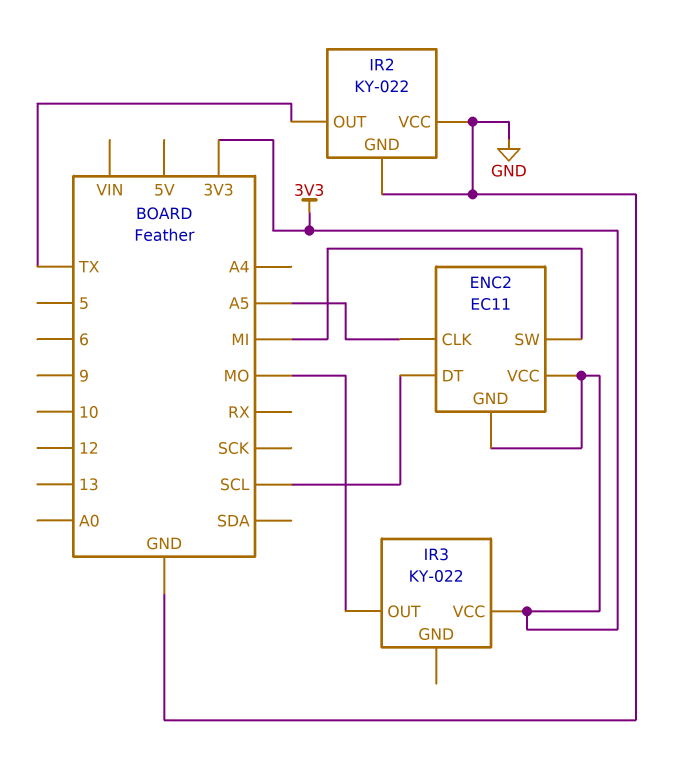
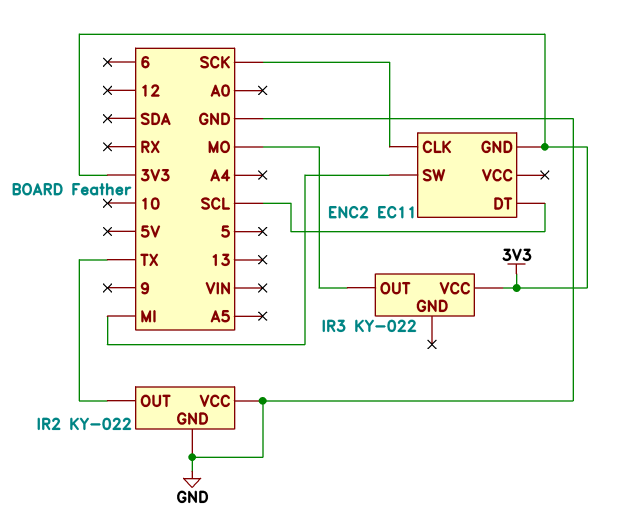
ENC2 pin CLK: A5 -> SCK
ENC2 pin VCC: 3V3 -> none

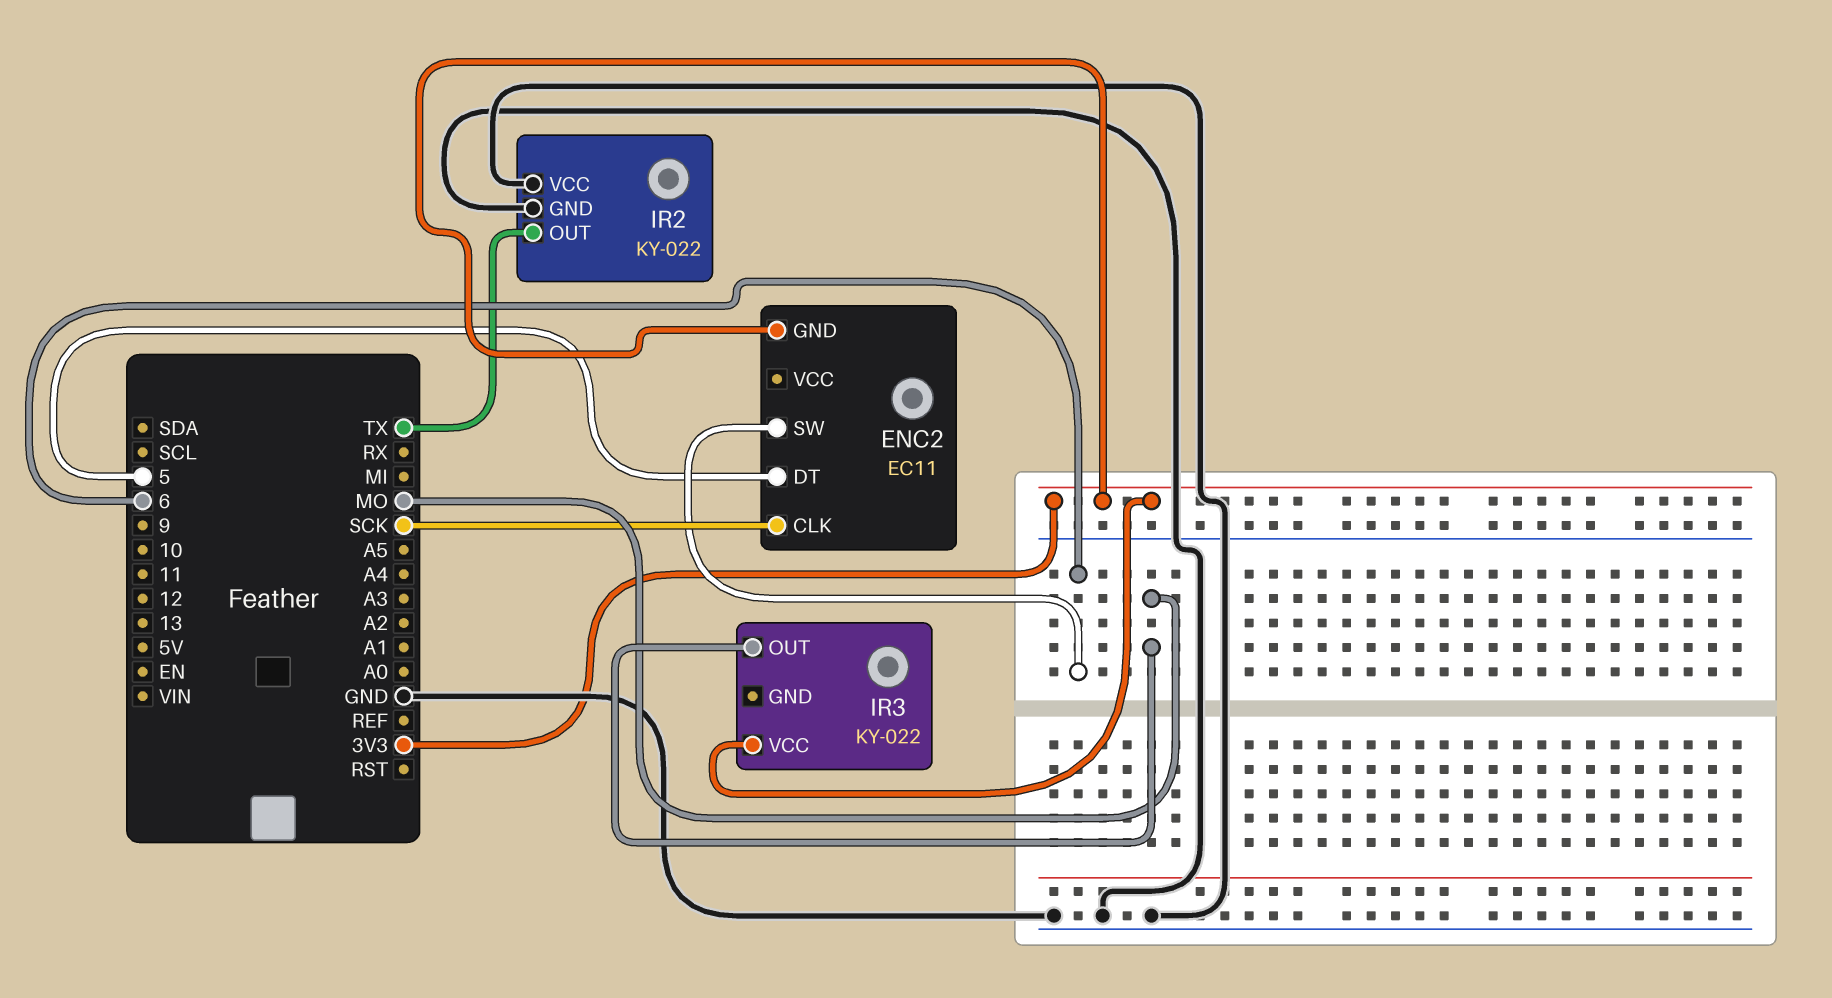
ENC2 pin DT: SCL -> 5
ENC2 pin SW: MI -> 6

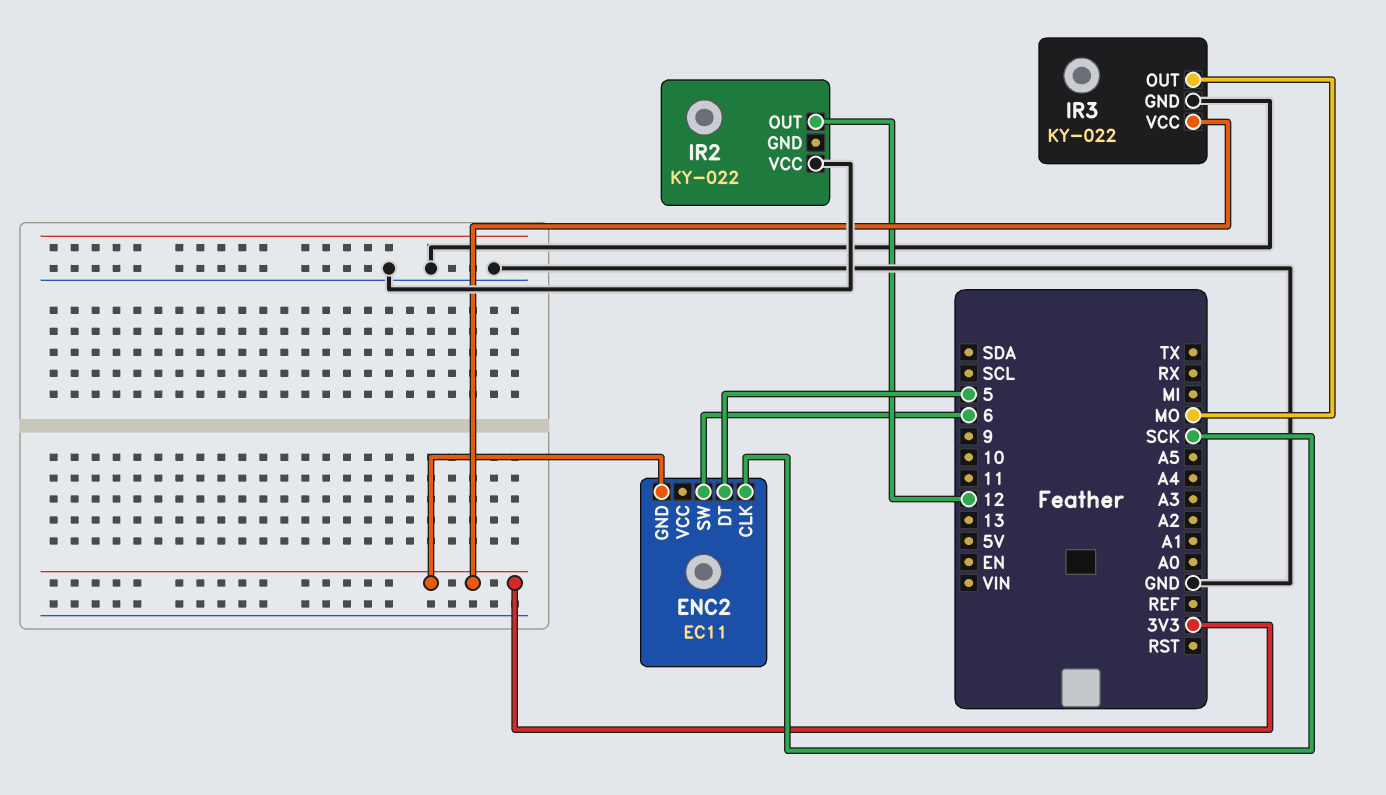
IR2 pin GND: GND -> none
IR2 pin OUT: TX -> 12
IR3 pin GND: none -> GND

